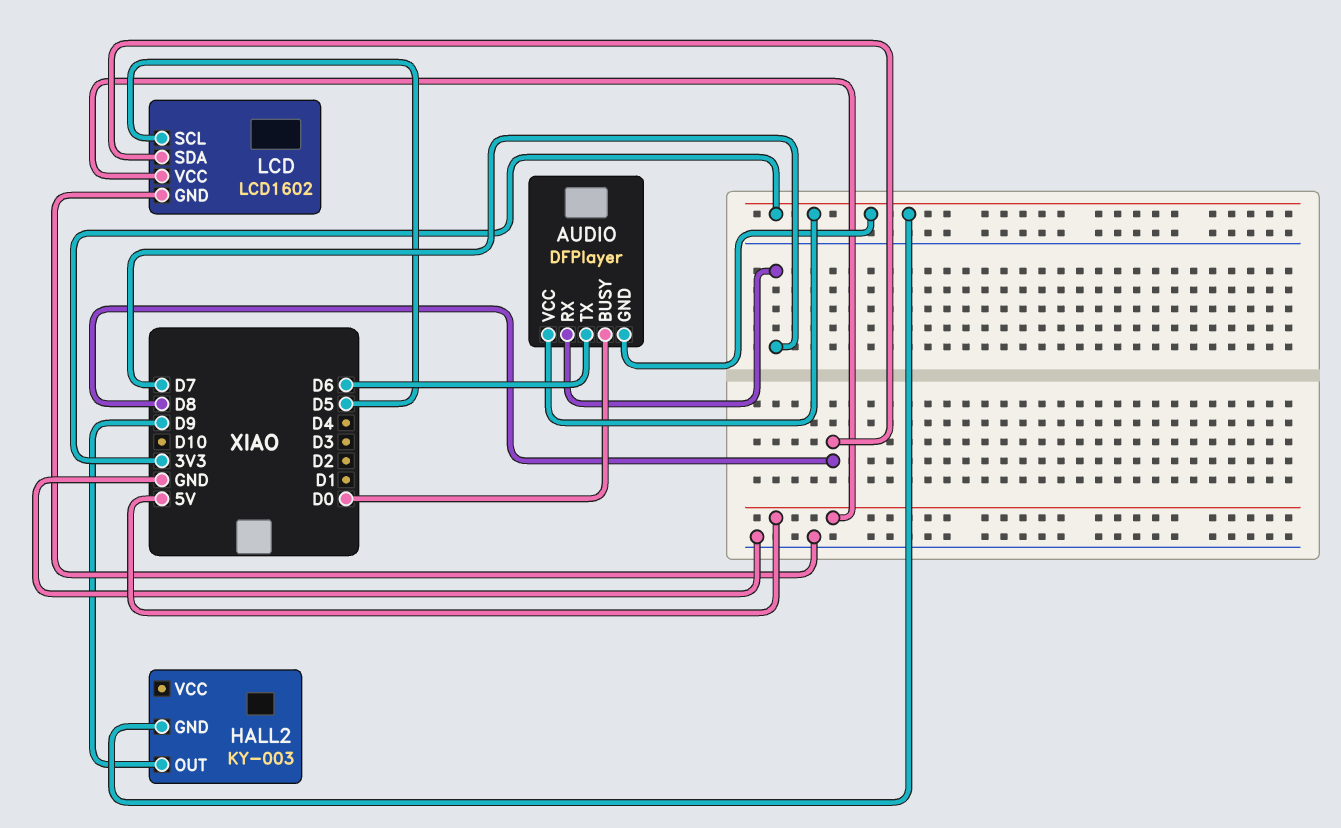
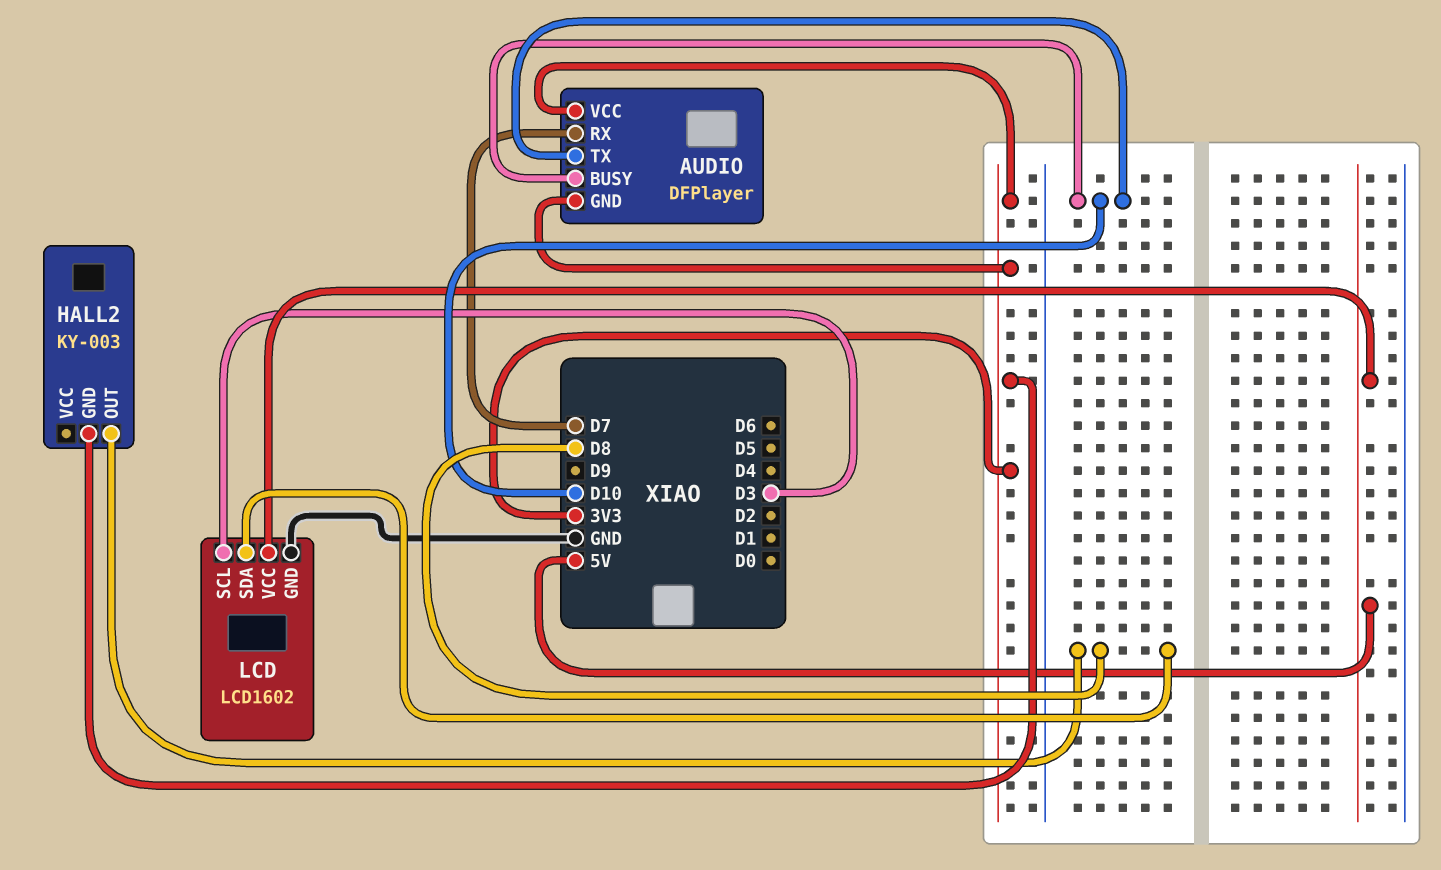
AUDIO pin BUSY: D0 -> D10
AUDIO pin TX: D6 -> D10
HALL2 pin OUT: D9 -> D8
LCD pin SCL: D5 -> D3

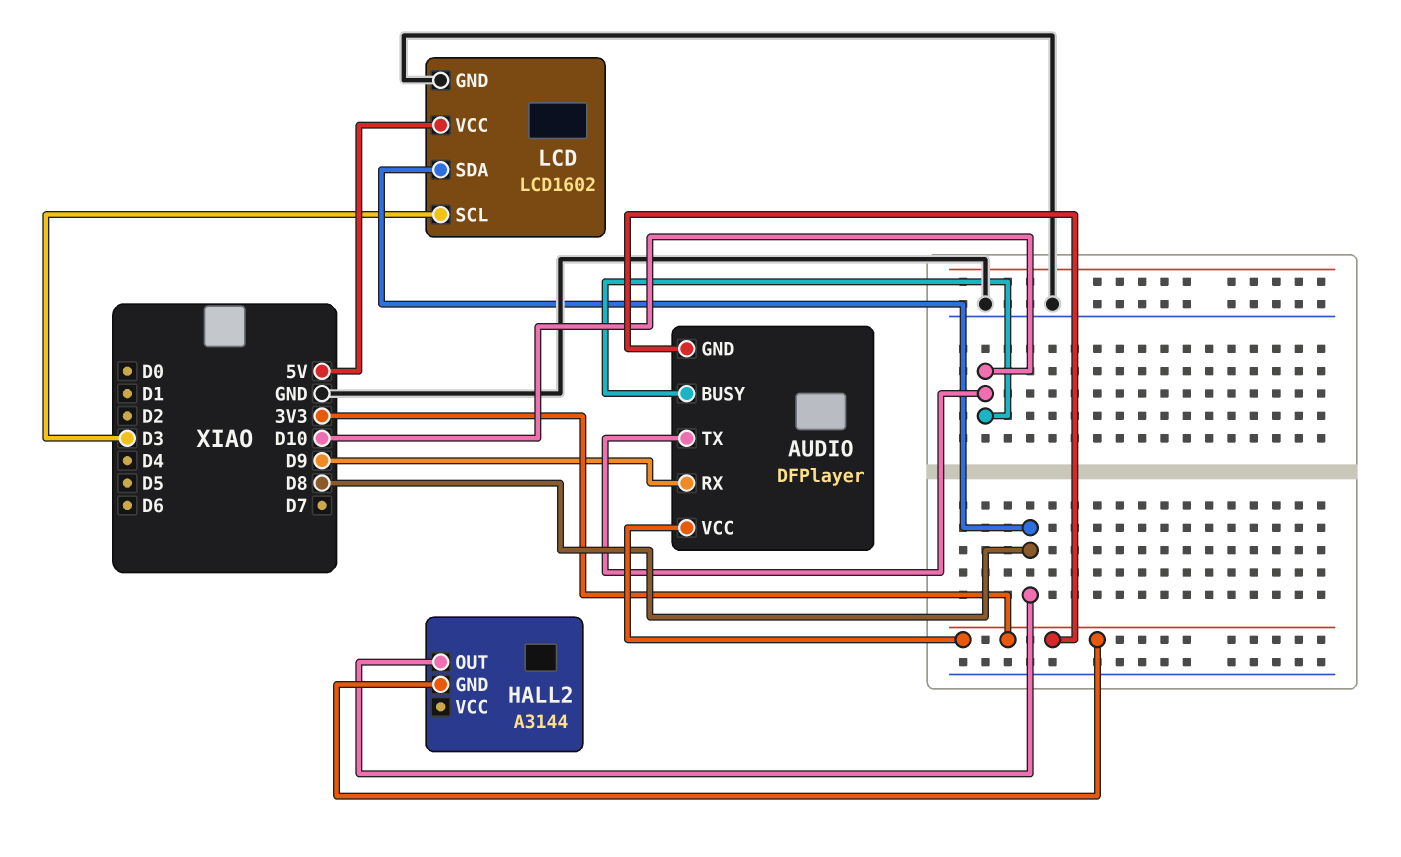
AUDIO pin RX: D7 -> D9
HALL2: KY-003 -> A3144

